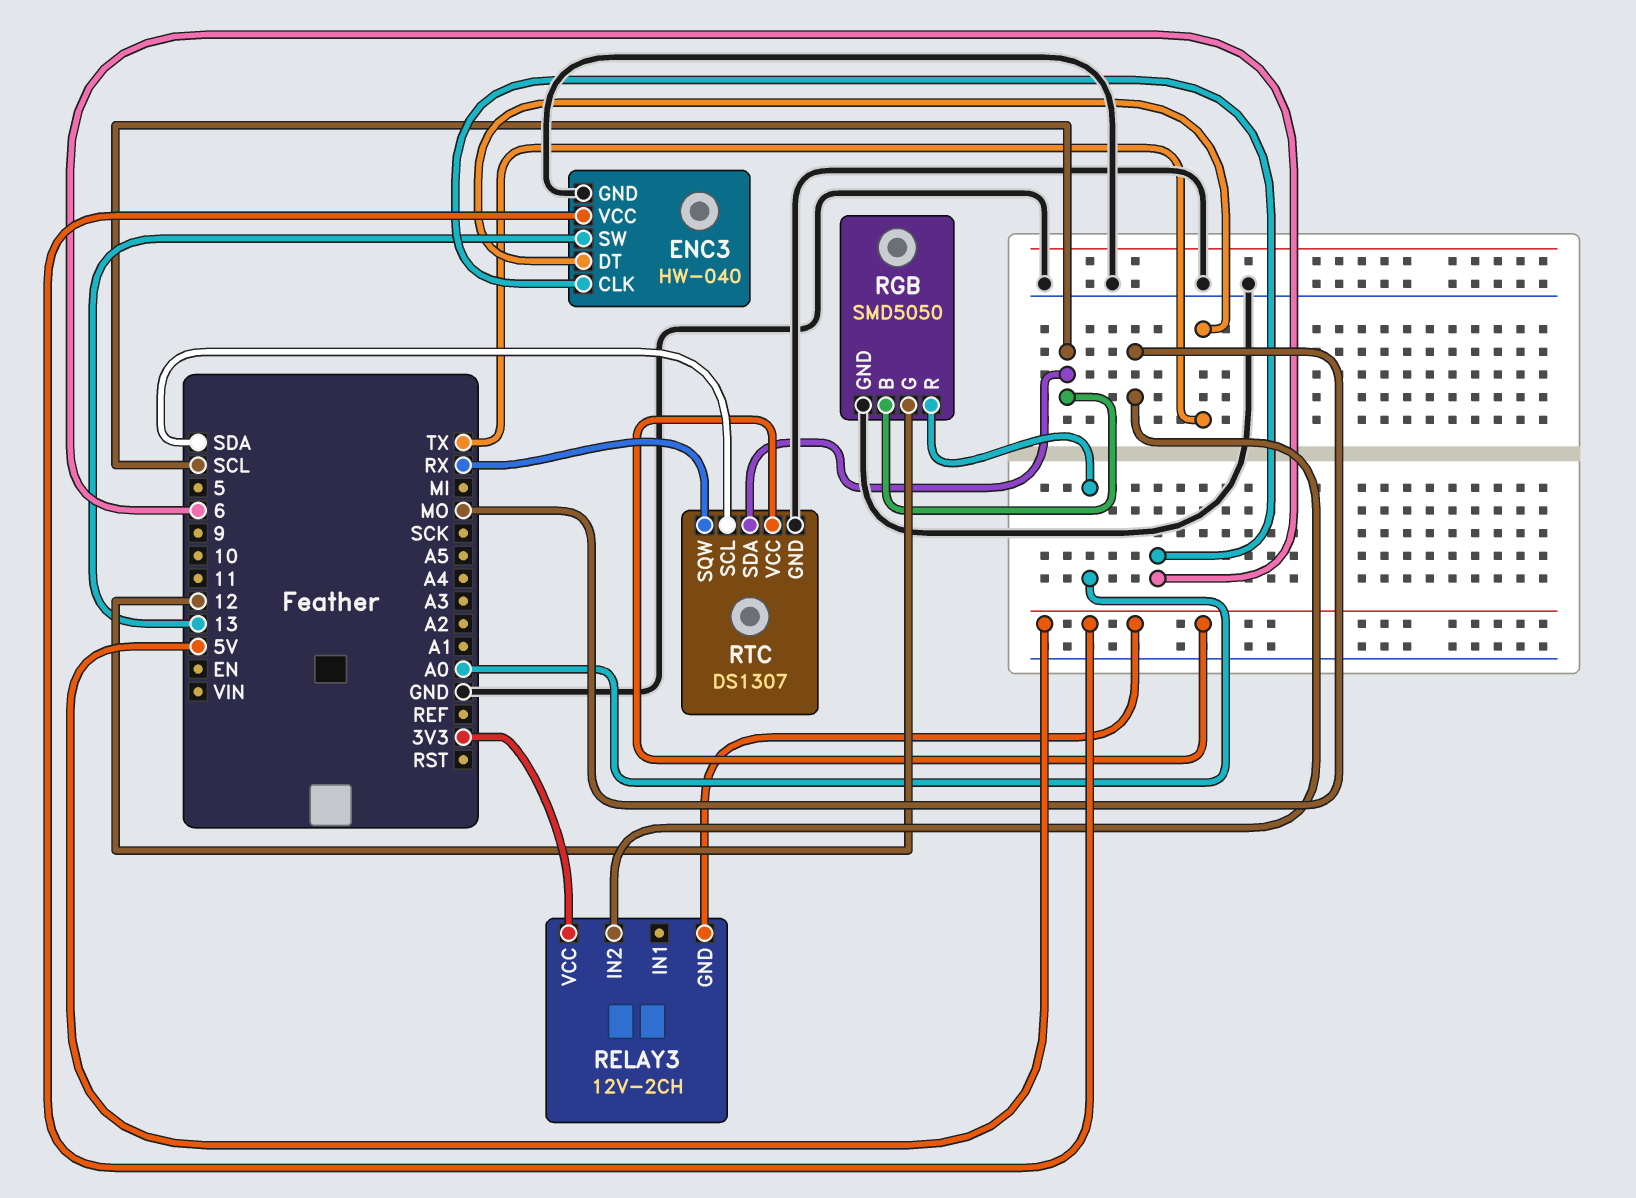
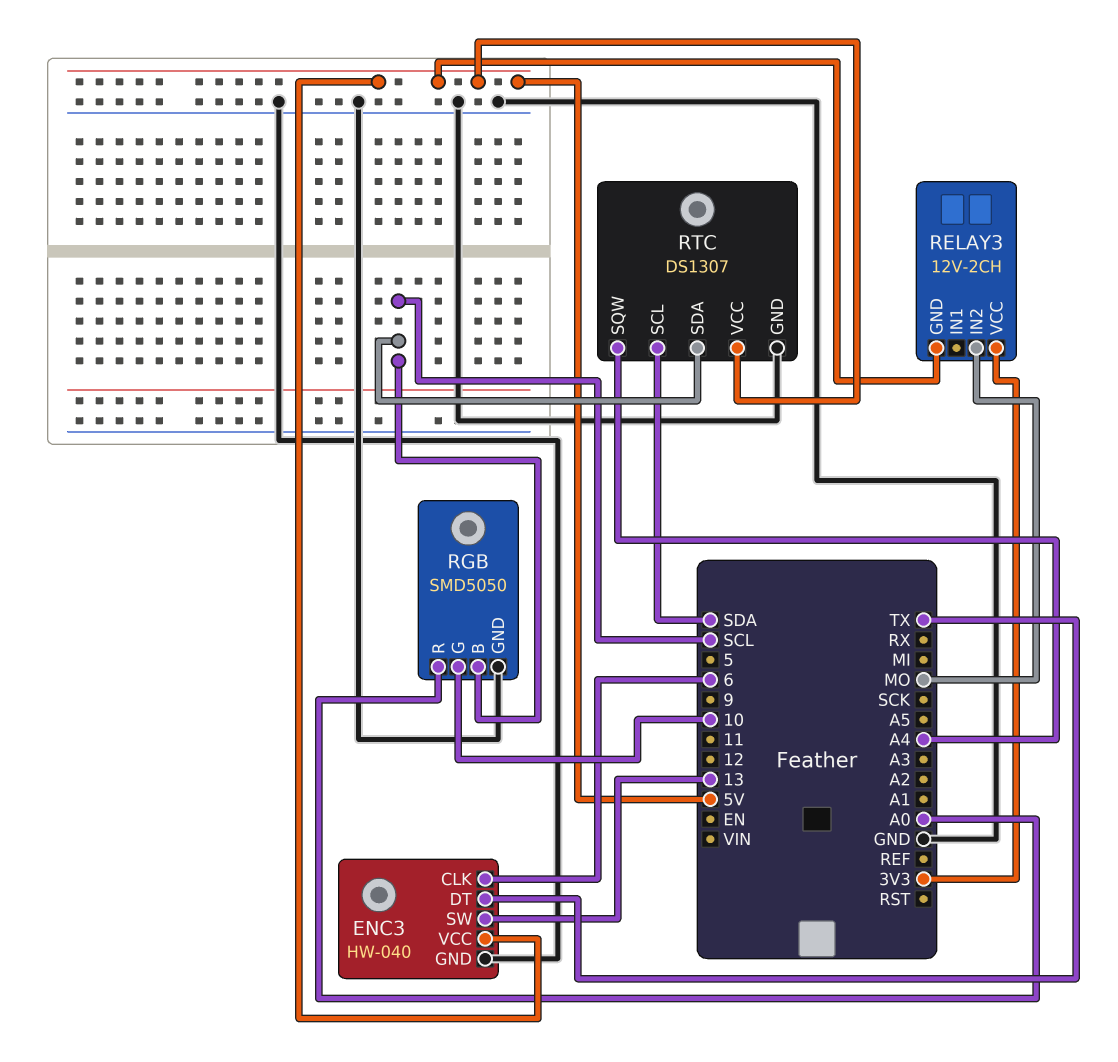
RGB pin G: 12 -> 10
RTC pin SQW: RX -> A4

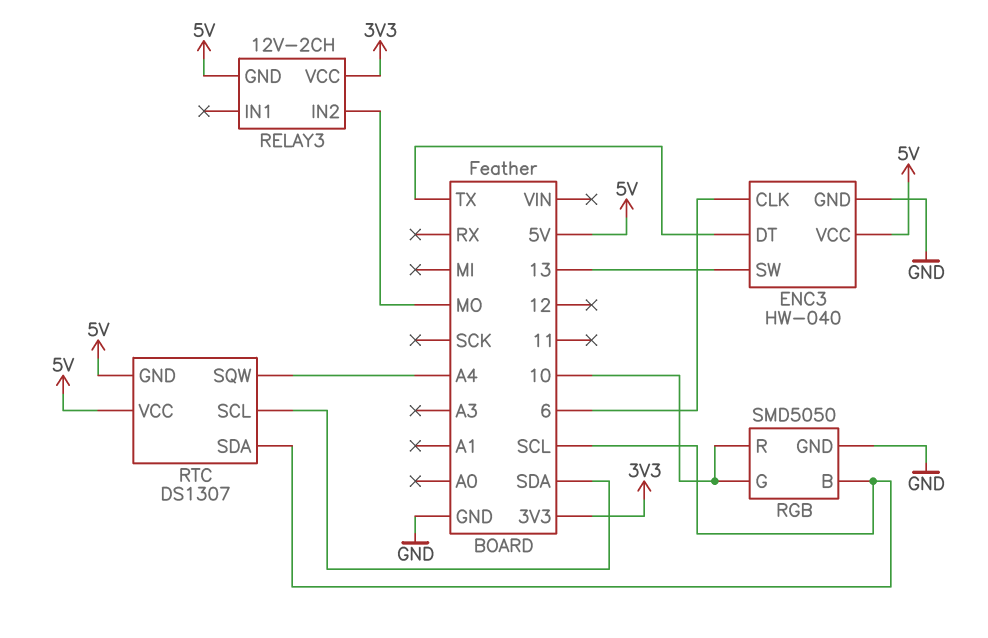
RGB pin R: A0 -> 10
RTC pin GND: GND -> 5V

